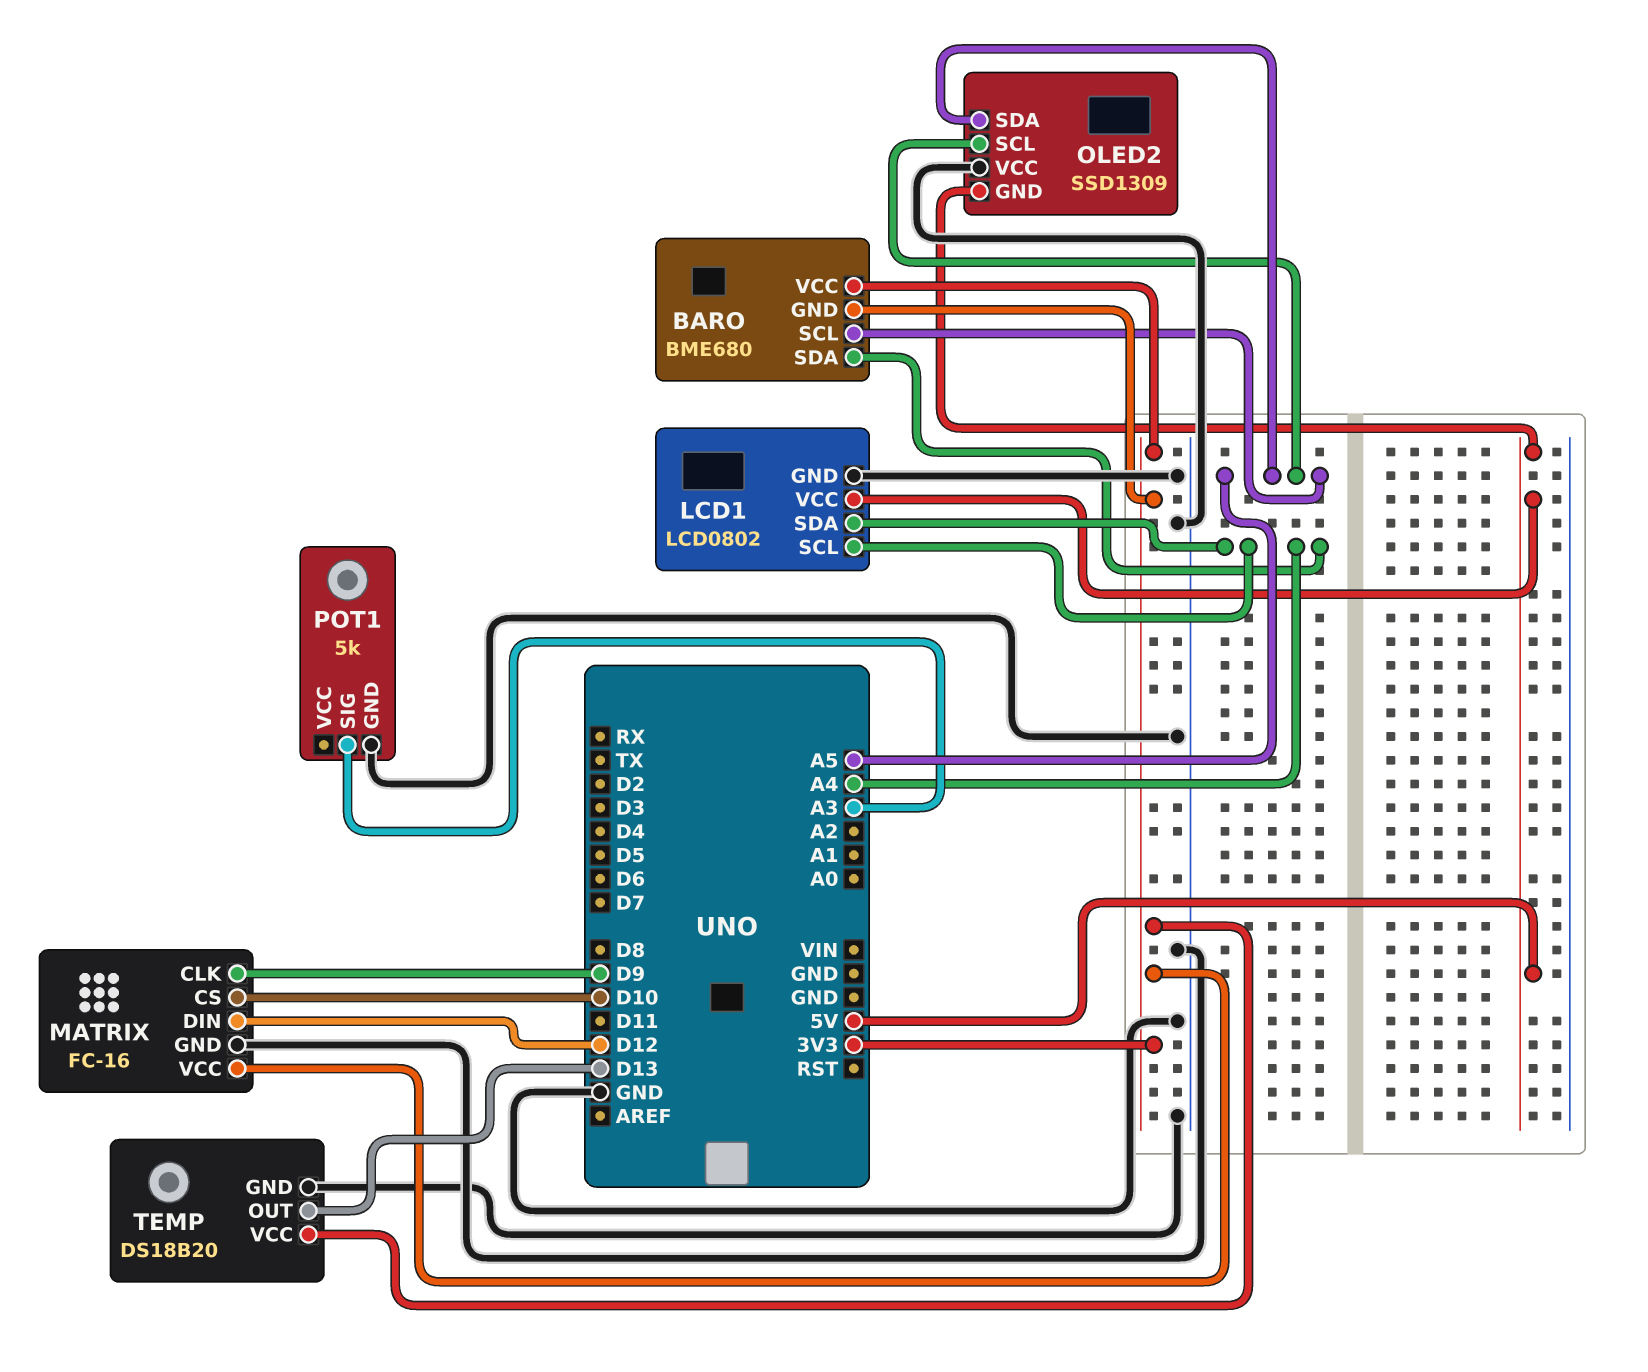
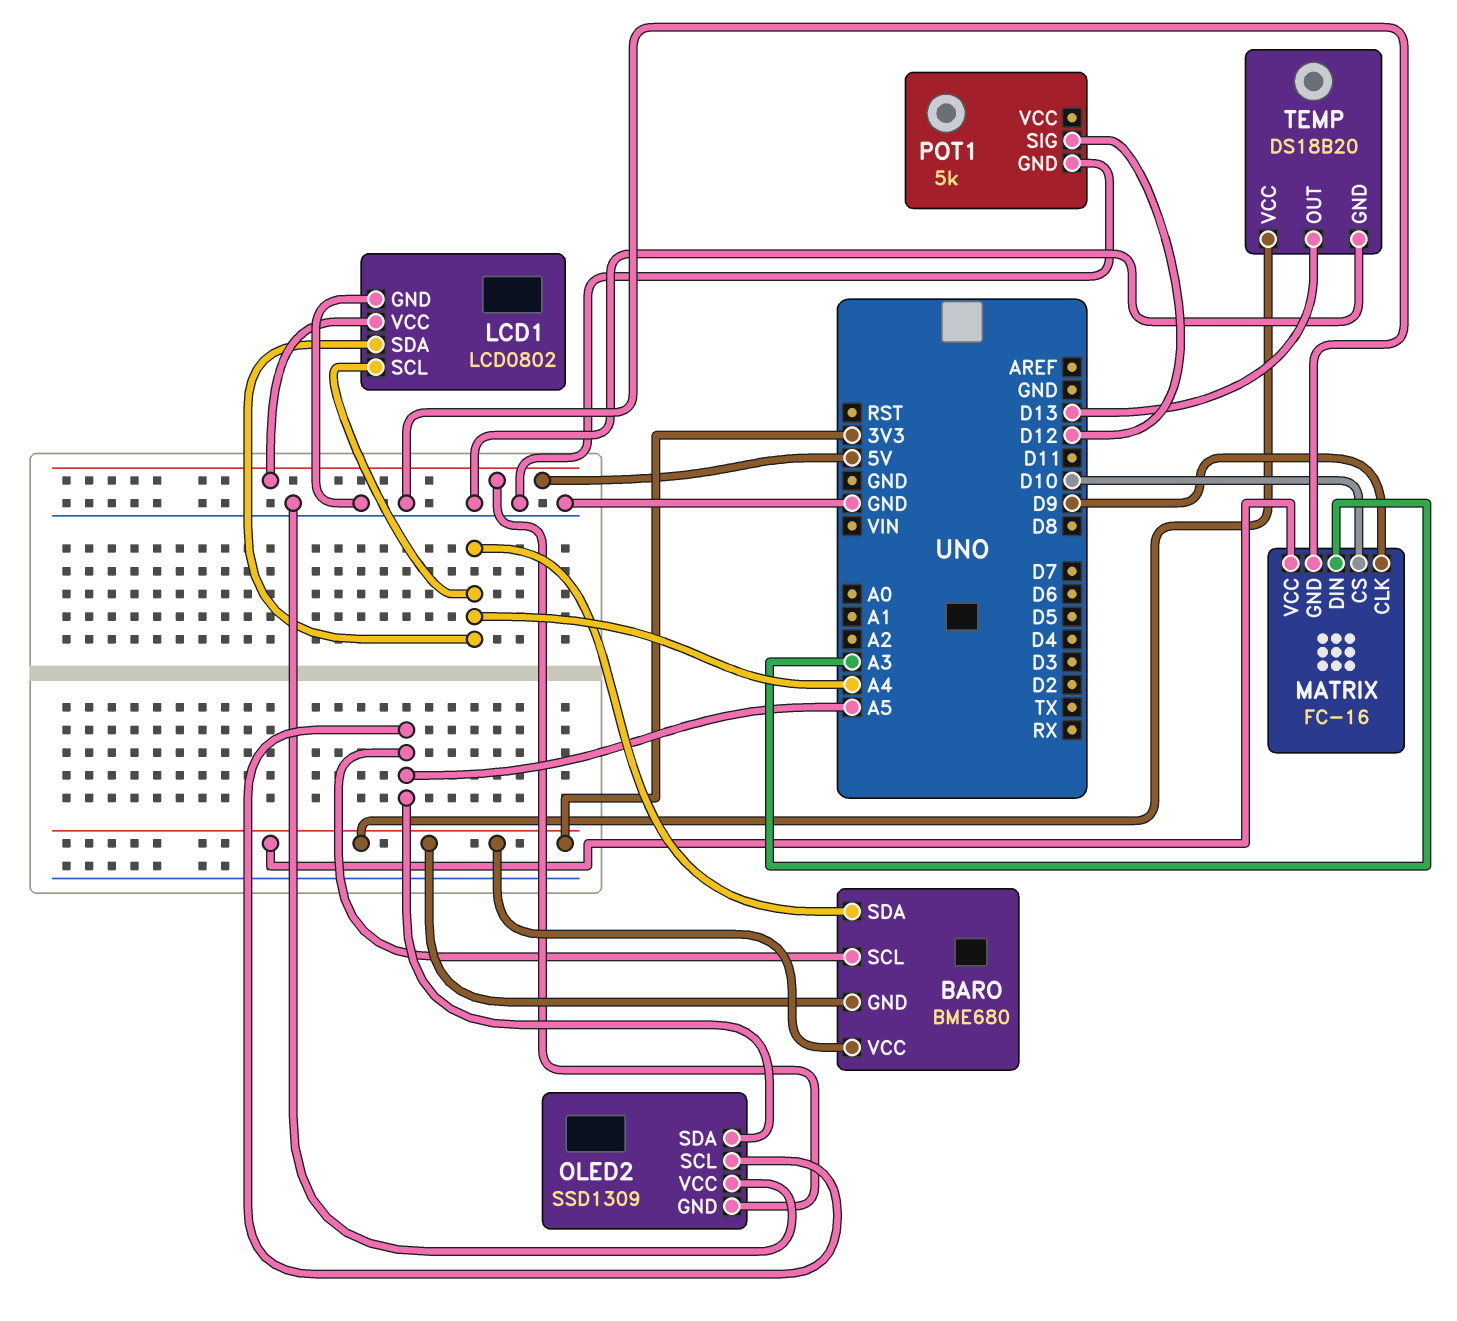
MATRIX pin DIN: D12 -> A3
POT1 pin SIG: A3 -> D12

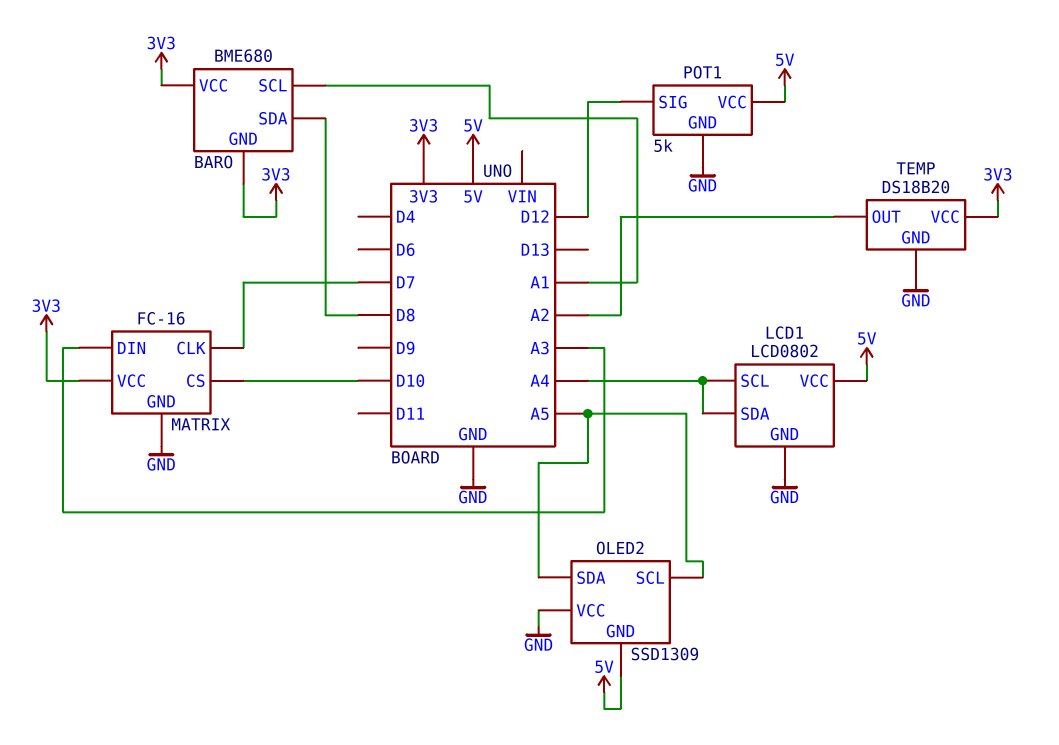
BARO pin SCL: A5 -> A1
BARO pin SDA: A4 -> D8
MATRIX pin CLK: D9 -> D7
POT1 pin VCC: none -> 5V
TEMP pin OUT: D13 -> A2

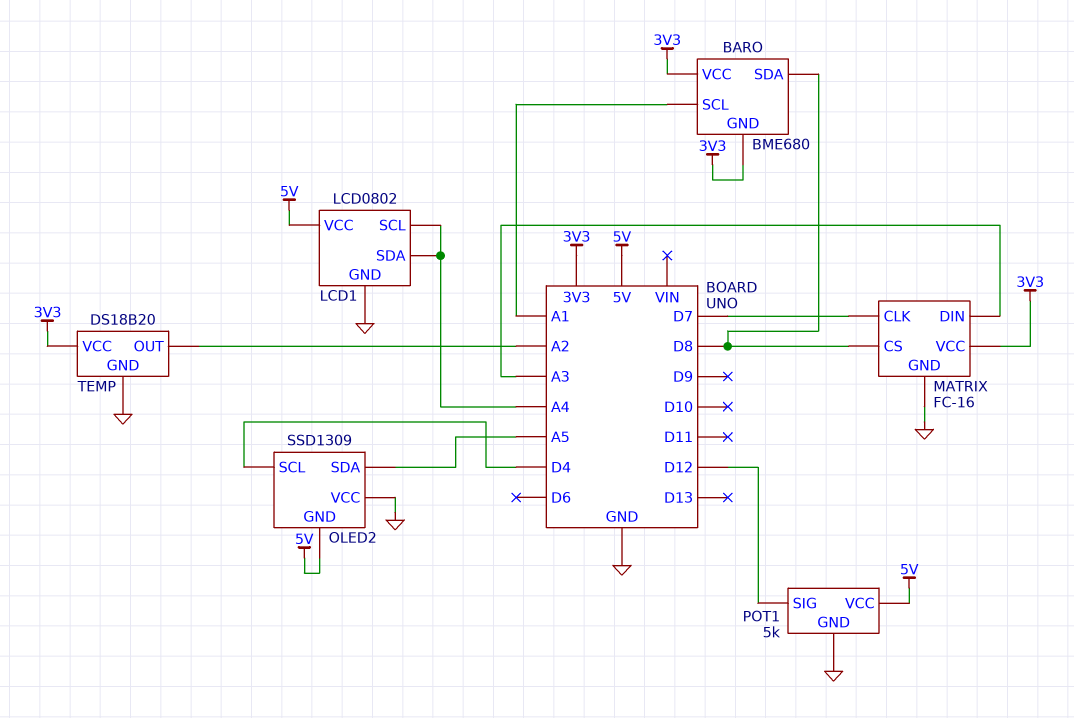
MATRIX pin CS: D10 -> D8
OLED2 pin SCL: A5 -> D4

